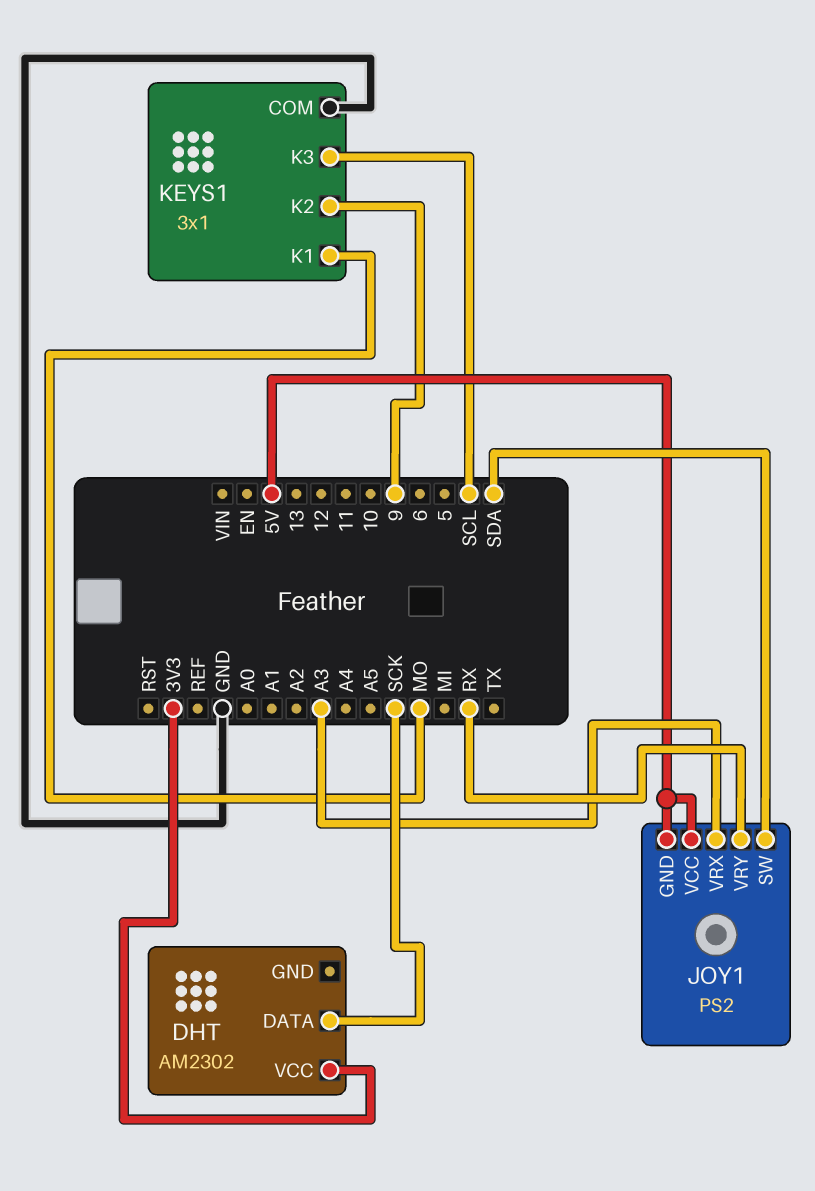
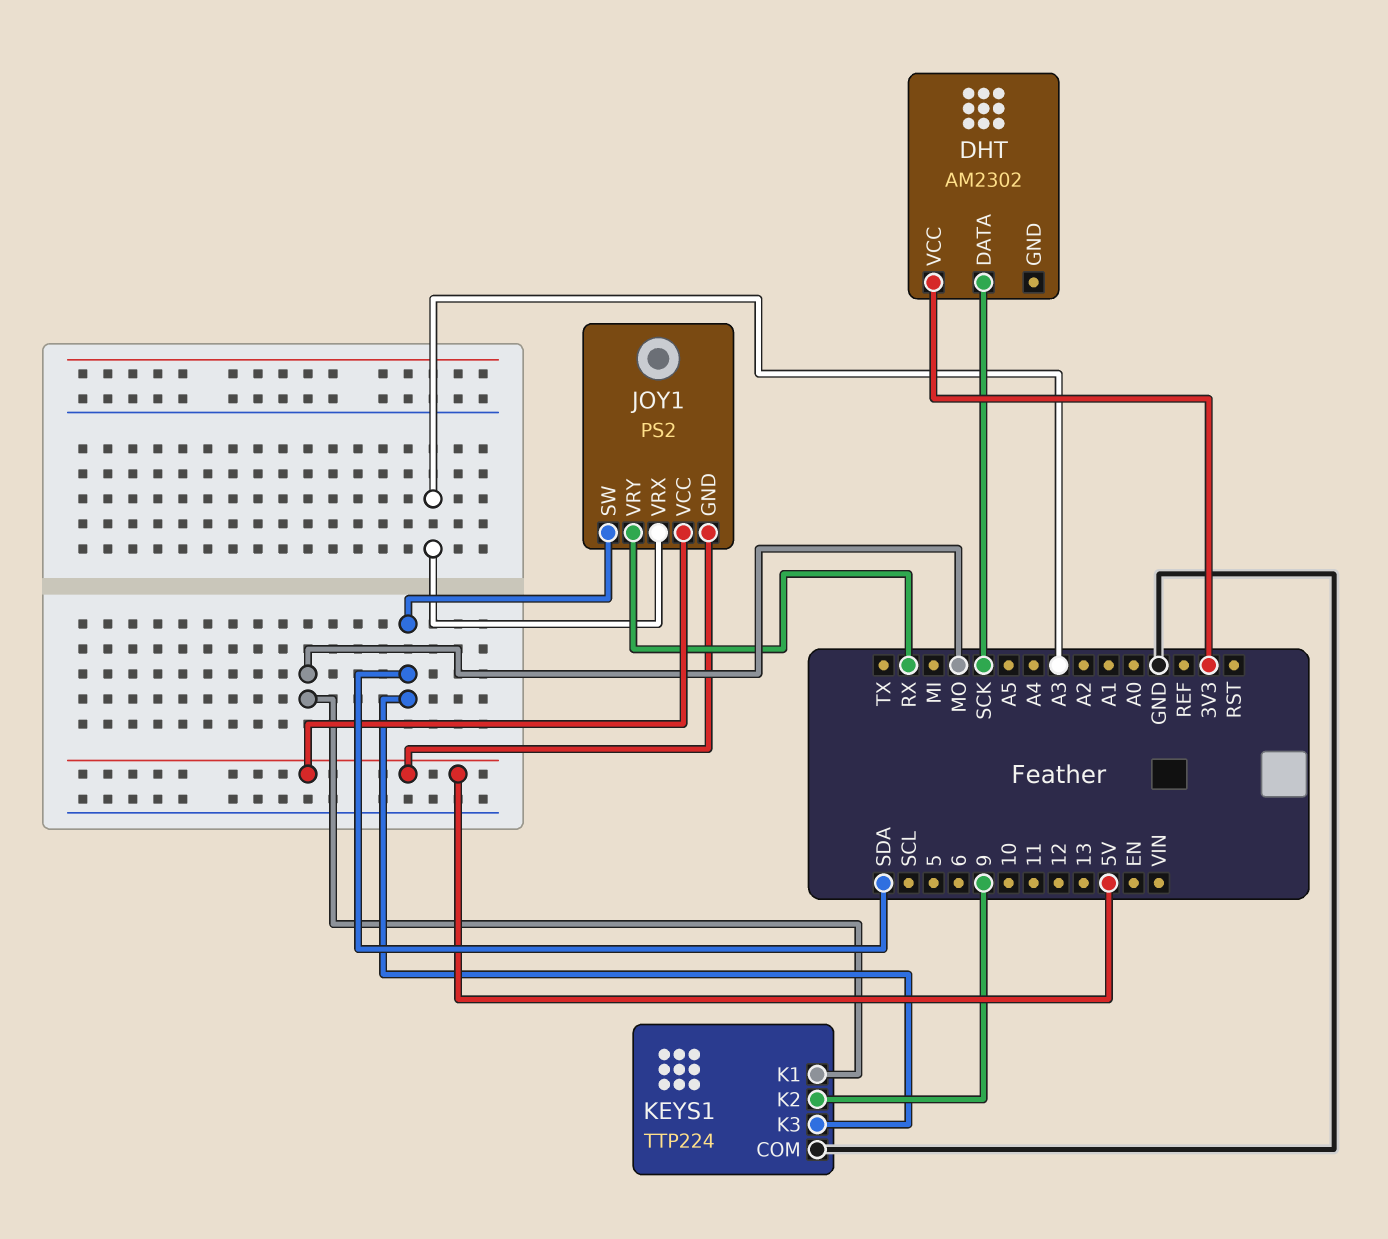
KEYS1: 3x1 -> TTP224
KEYS1 pin K3: SCL -> SDA

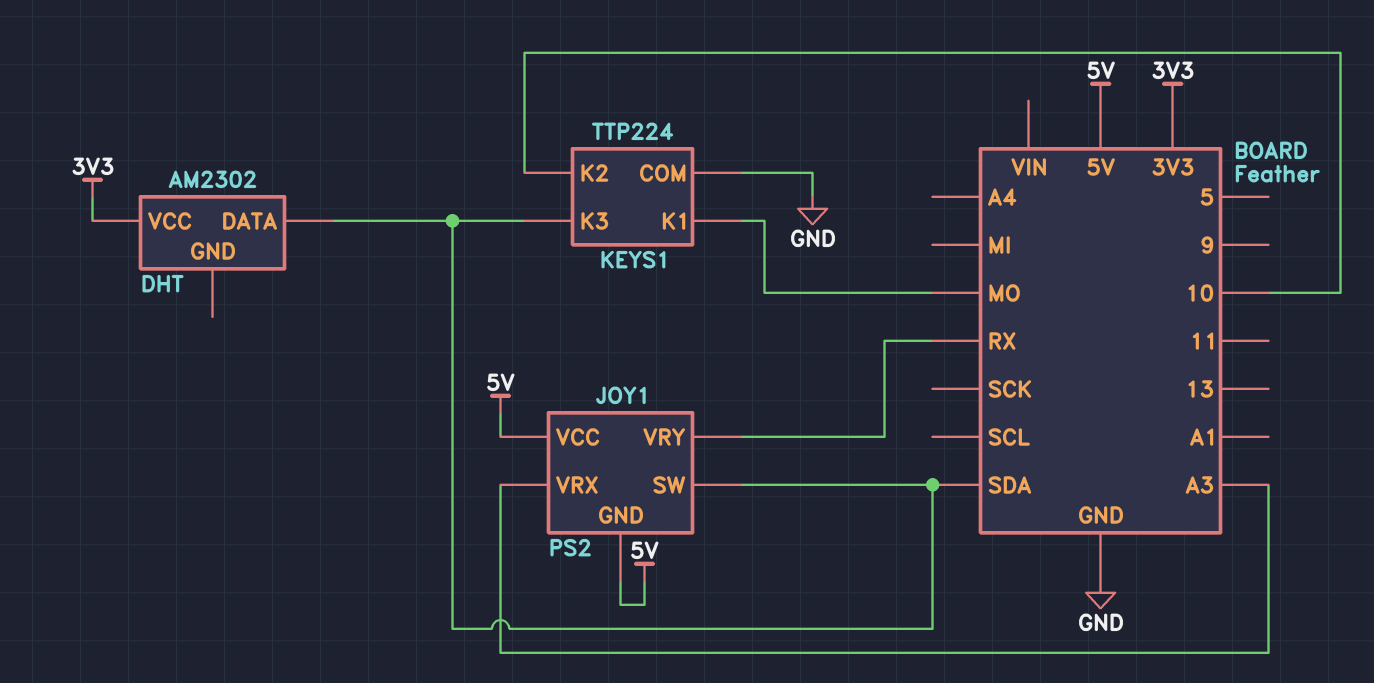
DHT pin DATA: SCK -> SDA
KEYS1 pin K2: 9 -> 10

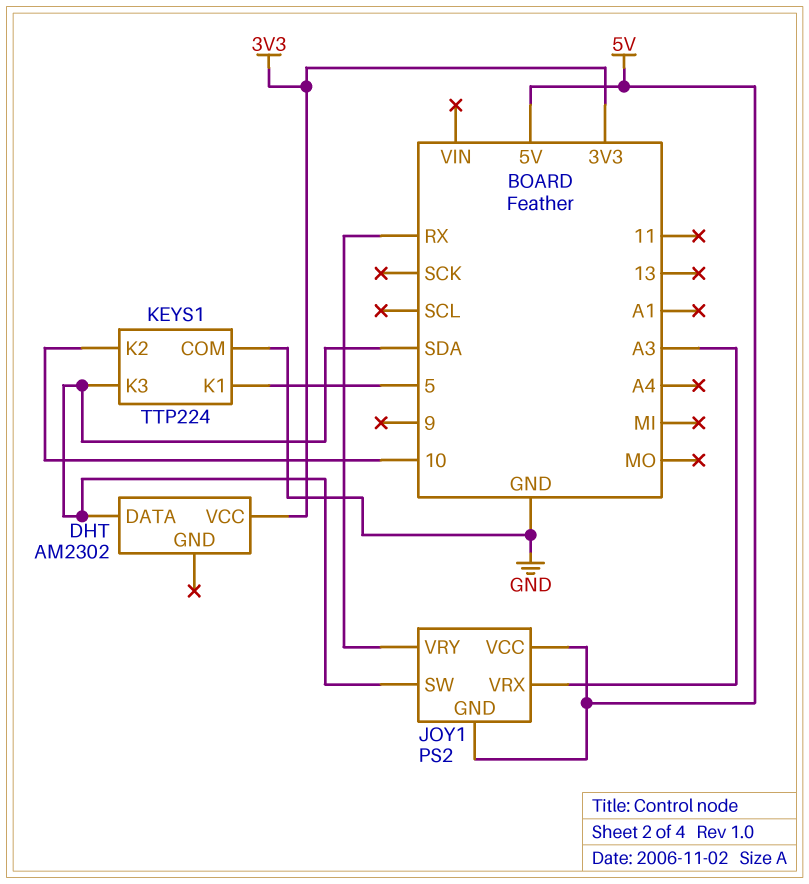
KEYS1 pin K1: MO -> 5

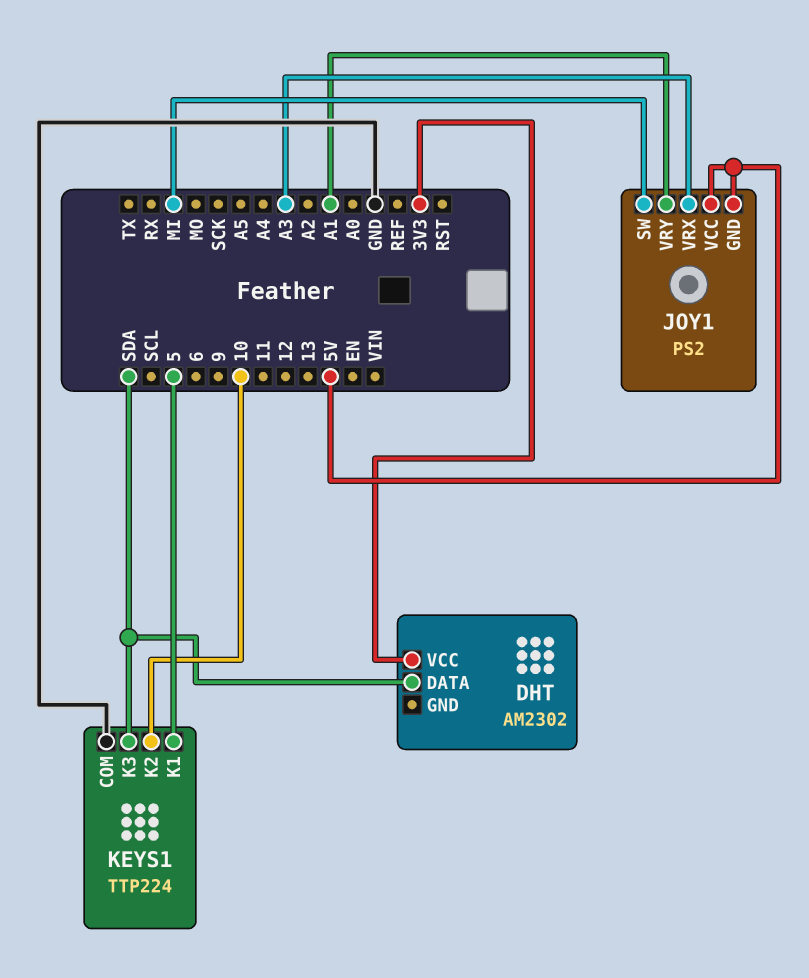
JOY1 pin SW: SDA -> MI
JOY1 pin VRY: RX -> A1

